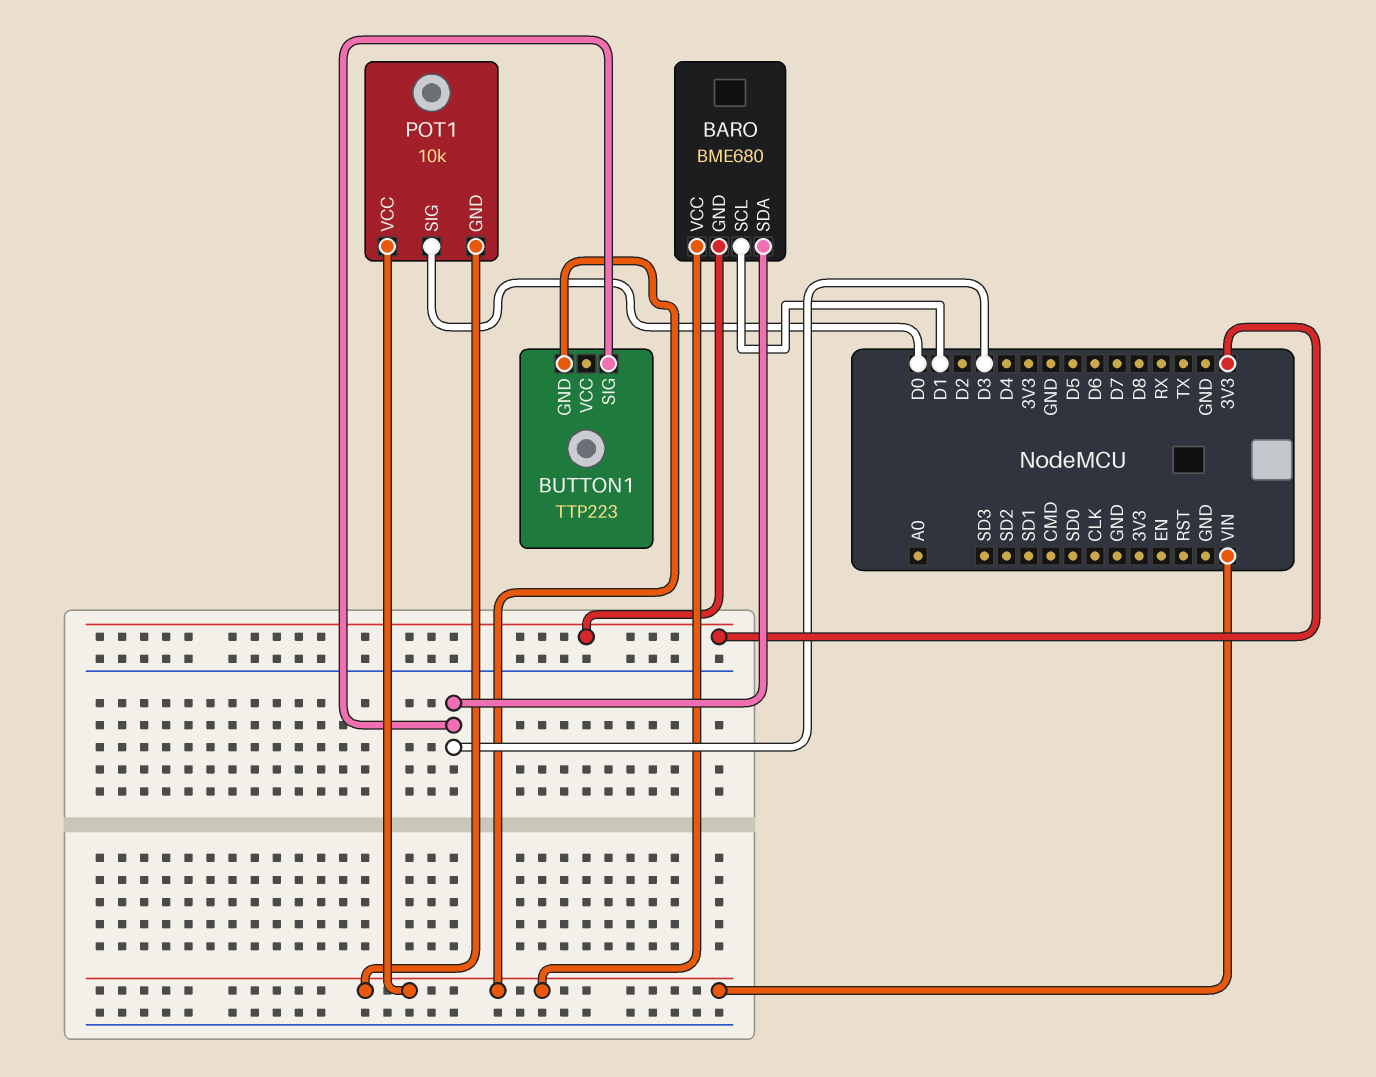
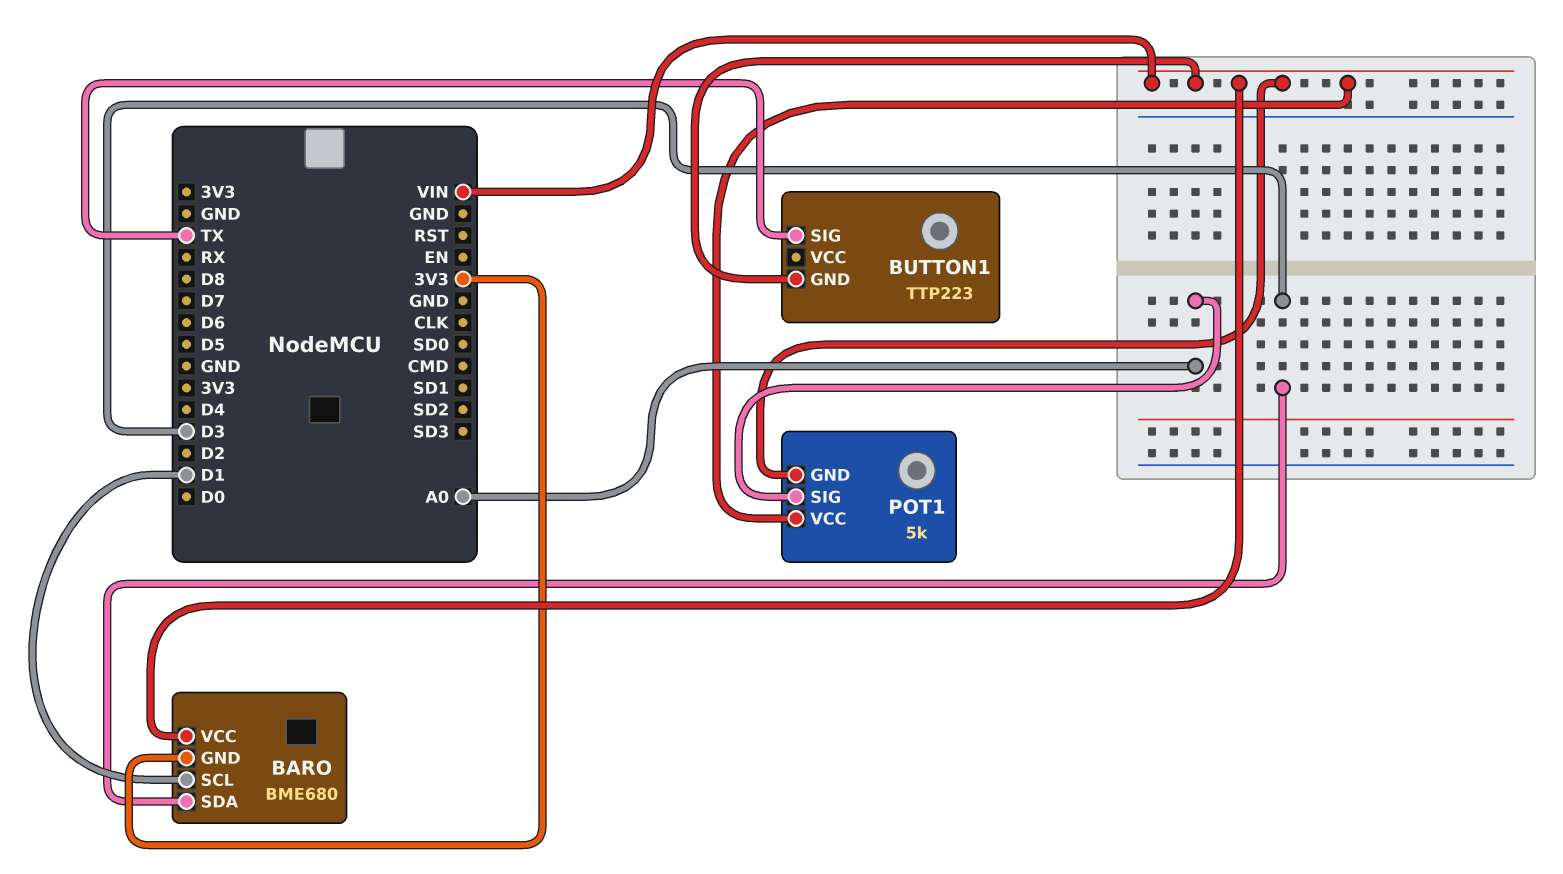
BUTTON1 pin SIG: D3 -> TX
POT1: 10k -> 5k
POT1 pin SIG: D0 -> A0

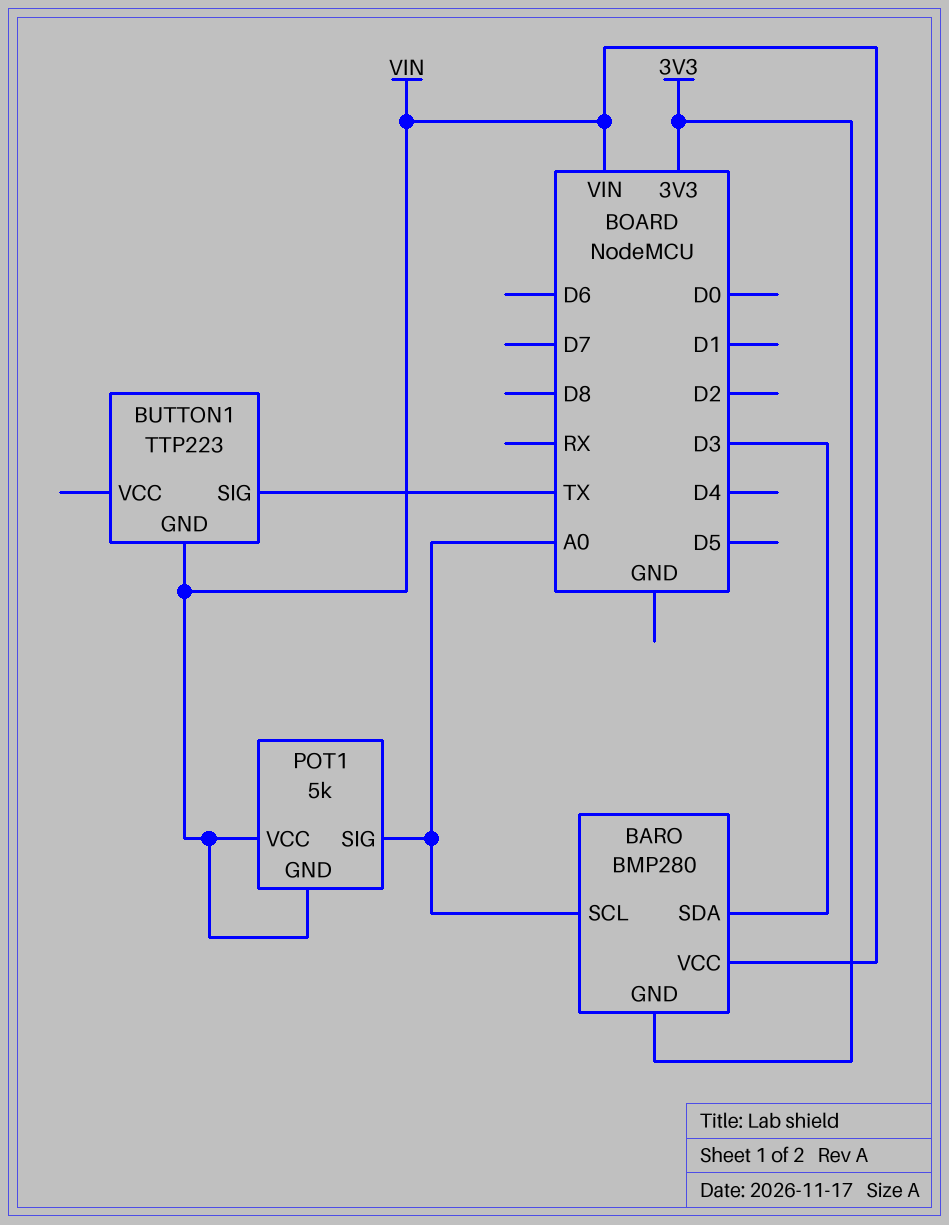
BARO: BME680 -> BMP280
BARO pin SCL: D1 -> A0

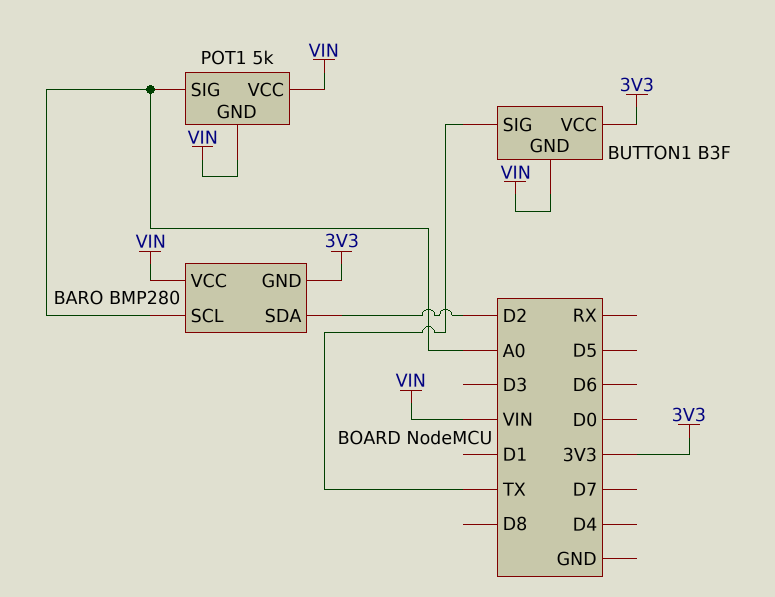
BARO pin SDA: D3 -> D2
BUTTON1: TTP223 -> B3F
BUTTON1 pin VCC: none -> 3V3

